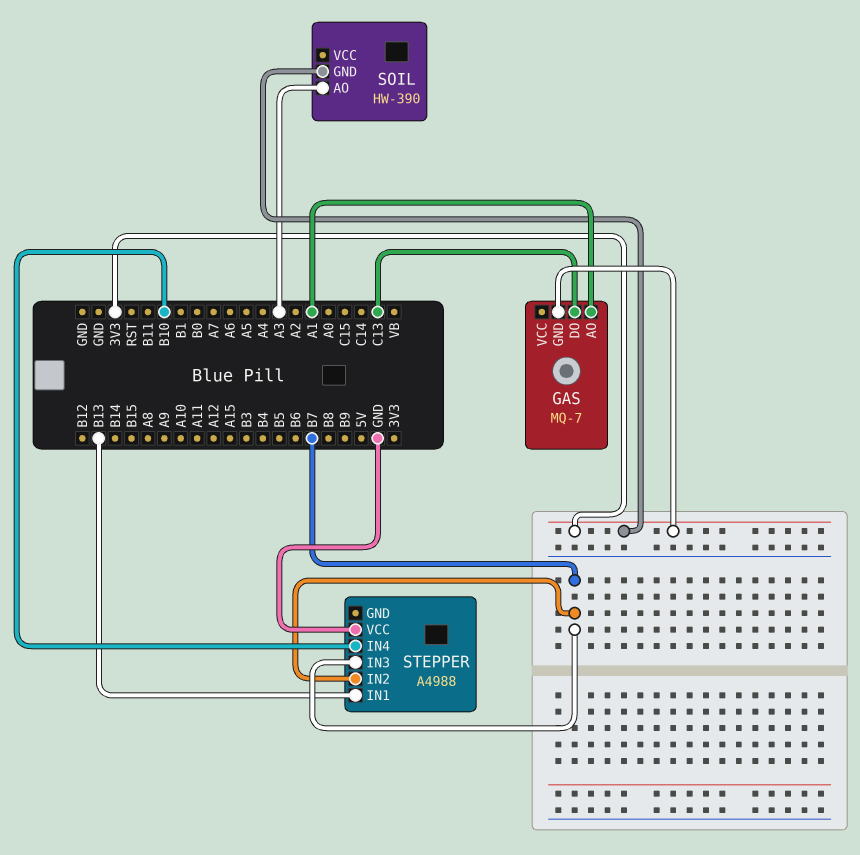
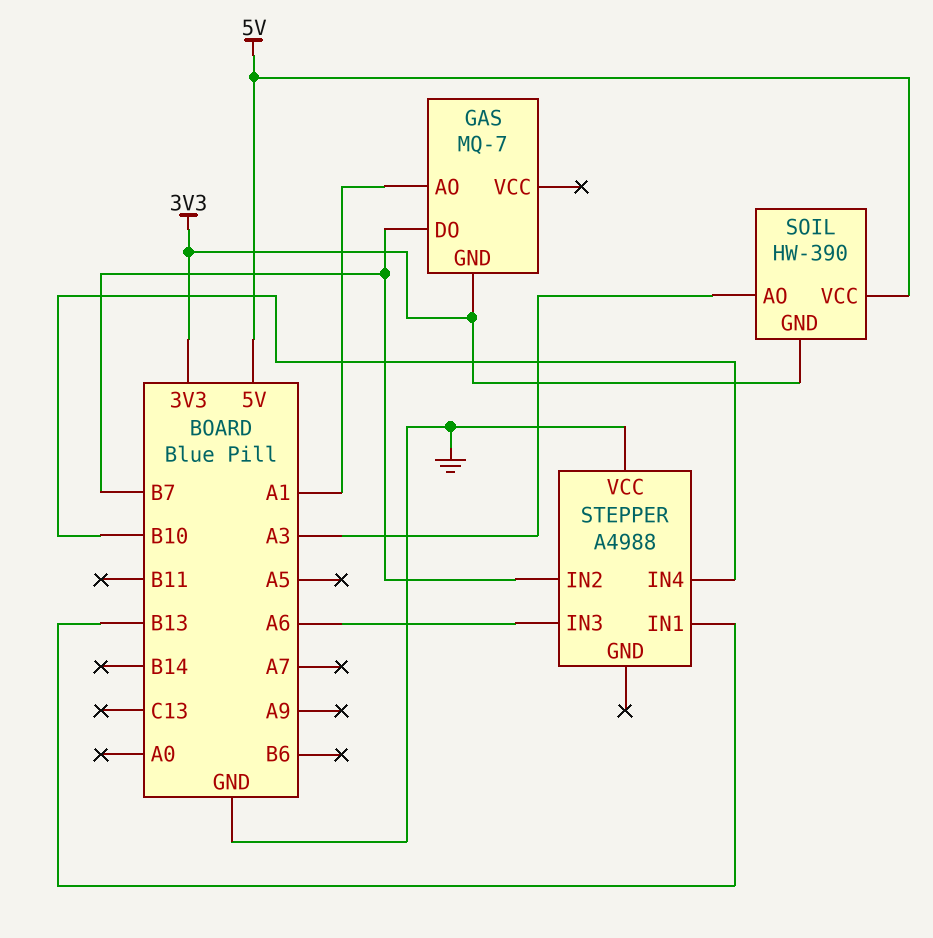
GAS pin DO: C13 -> B7
SOIL pin VCC: none -> 5V
STEPPER pin IN3: B7 -> A6

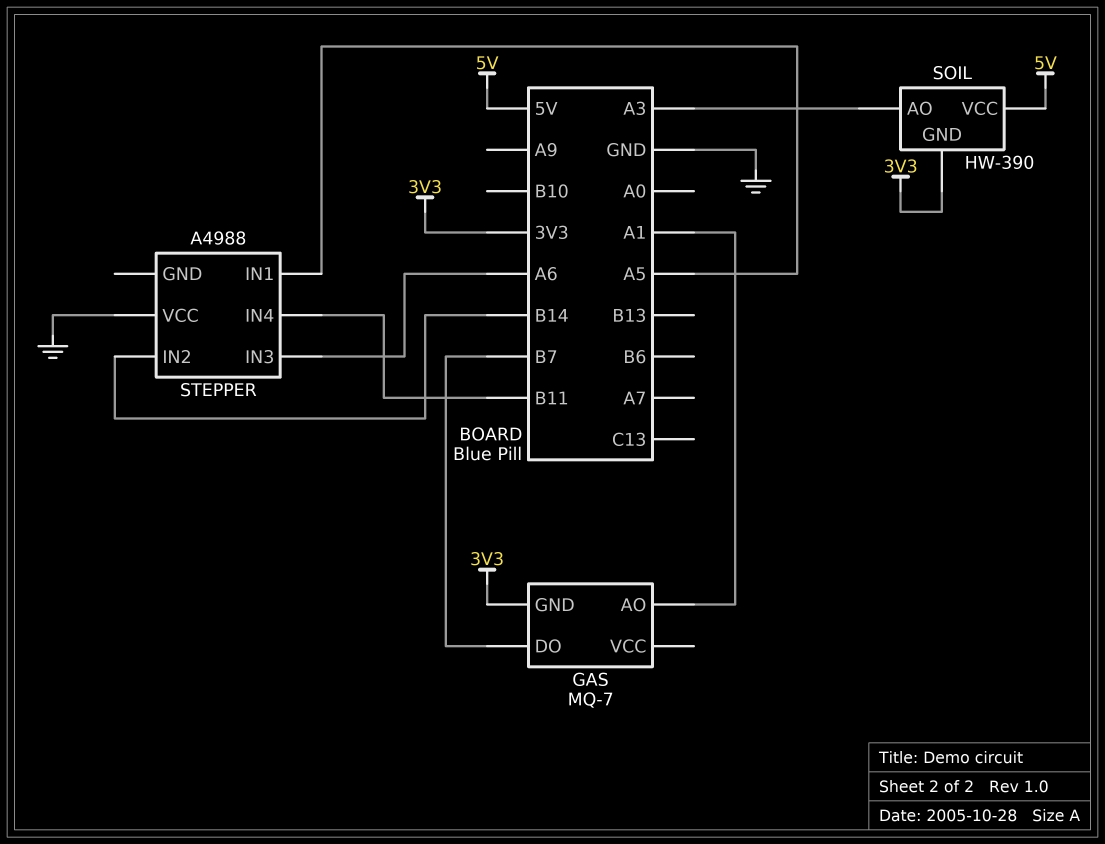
STEPPER pin IN1: B13 -> A5
STEPPER pin IN2: B7 -> B14
STEPPER pin IN4: B10 -> B11

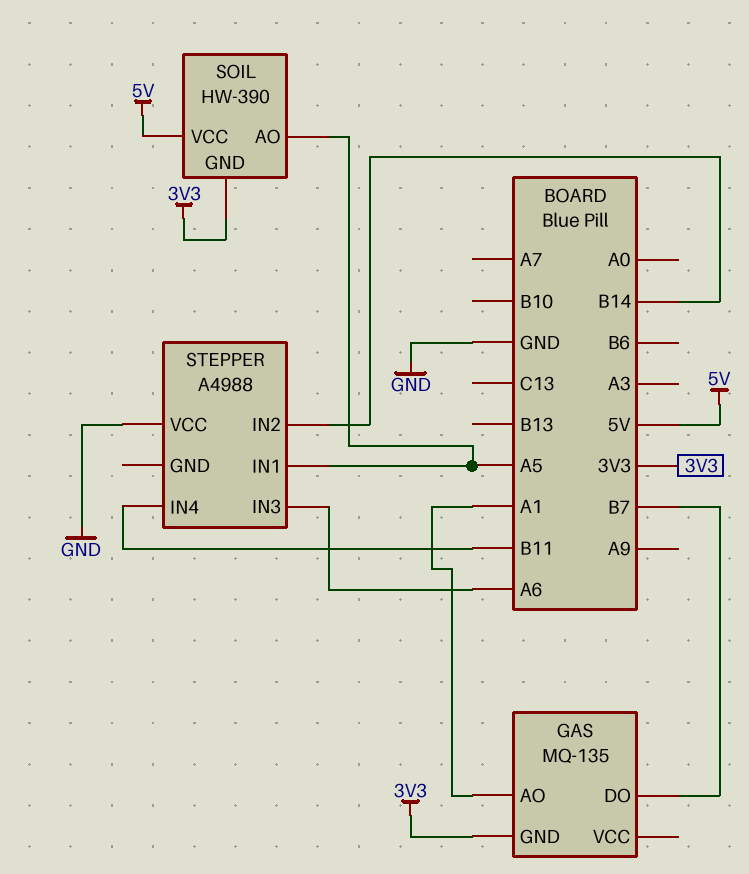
GAS: MQ-7 -> MQ-135
SOIL pin AO: A3 -> A5

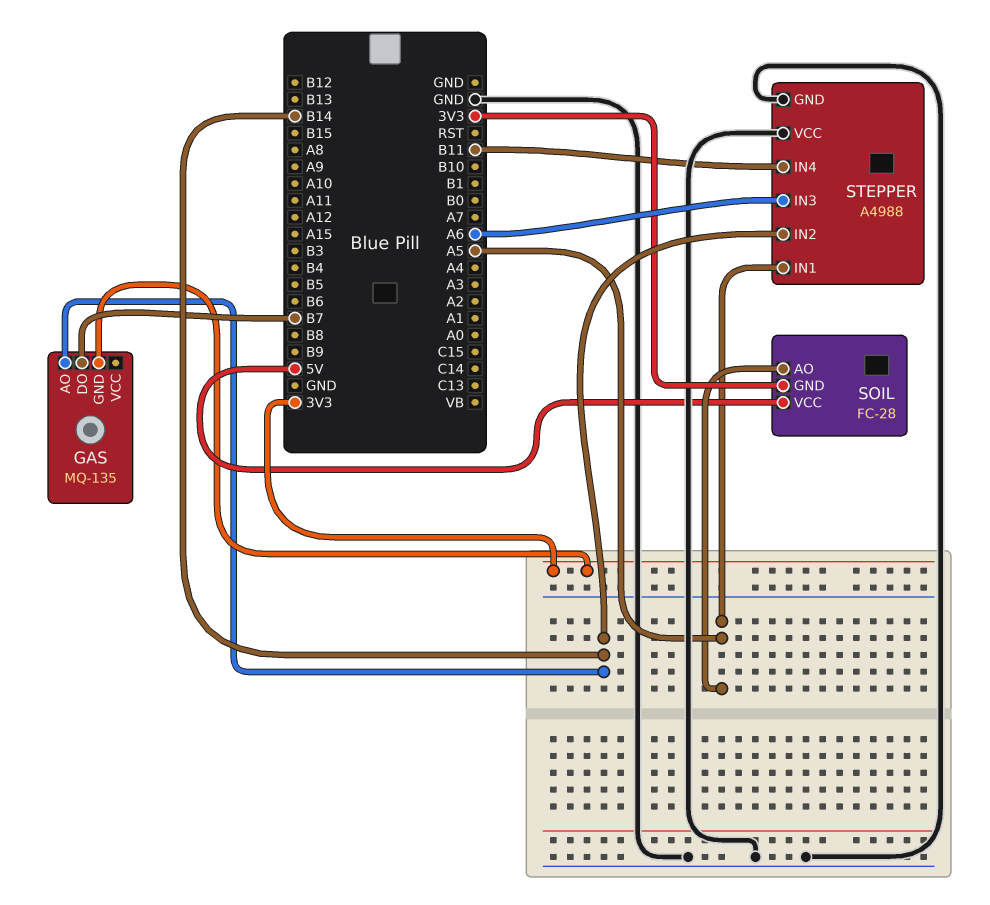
GAS pin AO: A1 -> B14
SOIL: HW-390 -> FC-28
STEPPER pin GND: none -> GND

